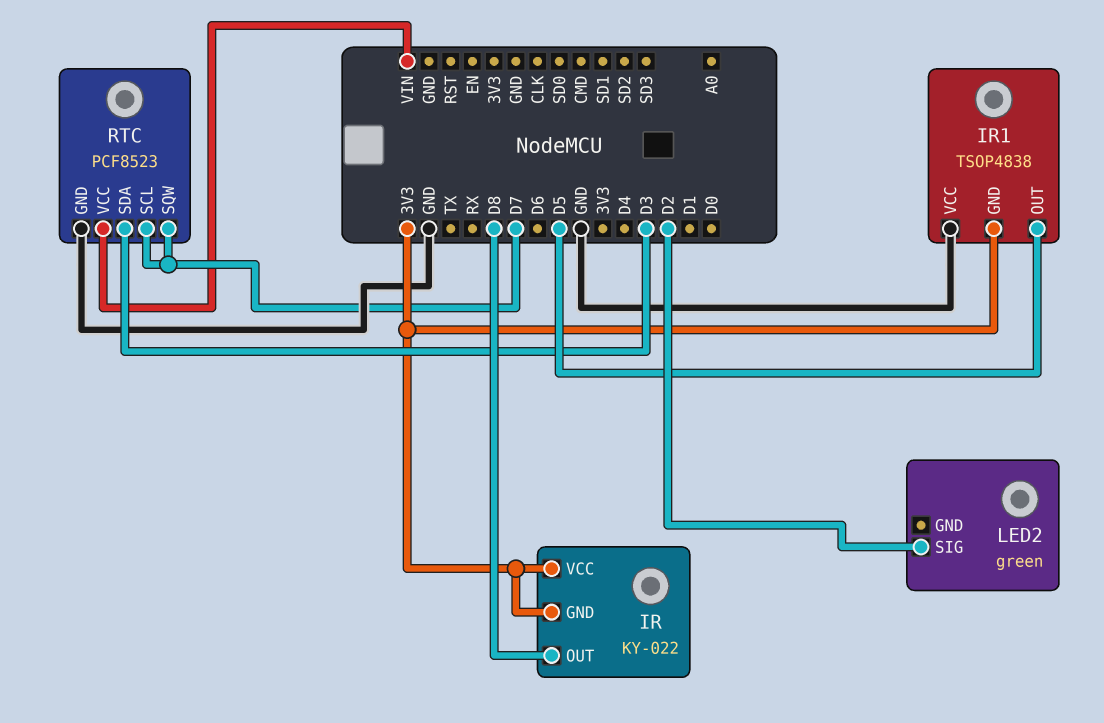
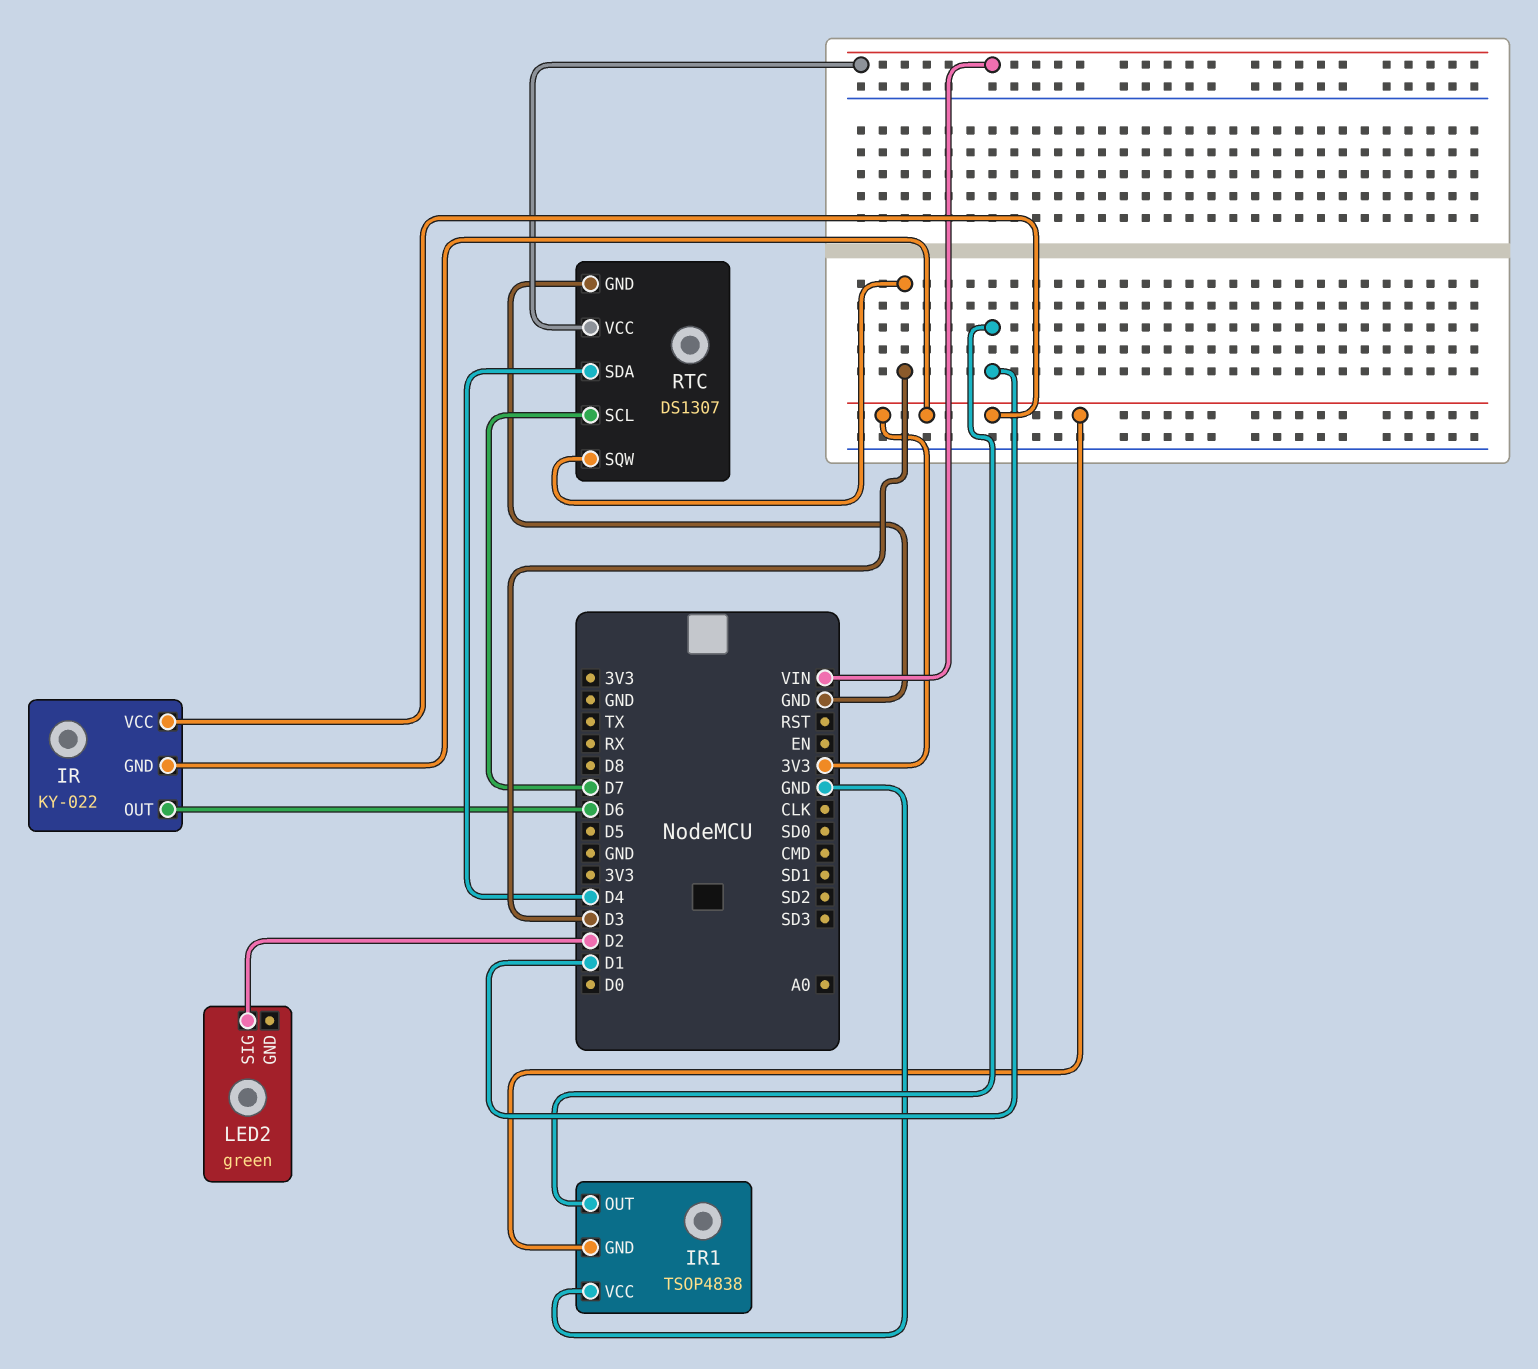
IR pin OUT: D8 -> D6
IR1 pin OUT: D5 -> D1
RTC: PCF8523 -> DS1307
RTC pin SDA: D3 -> D4
RTC pin SQW: D7 -> D3

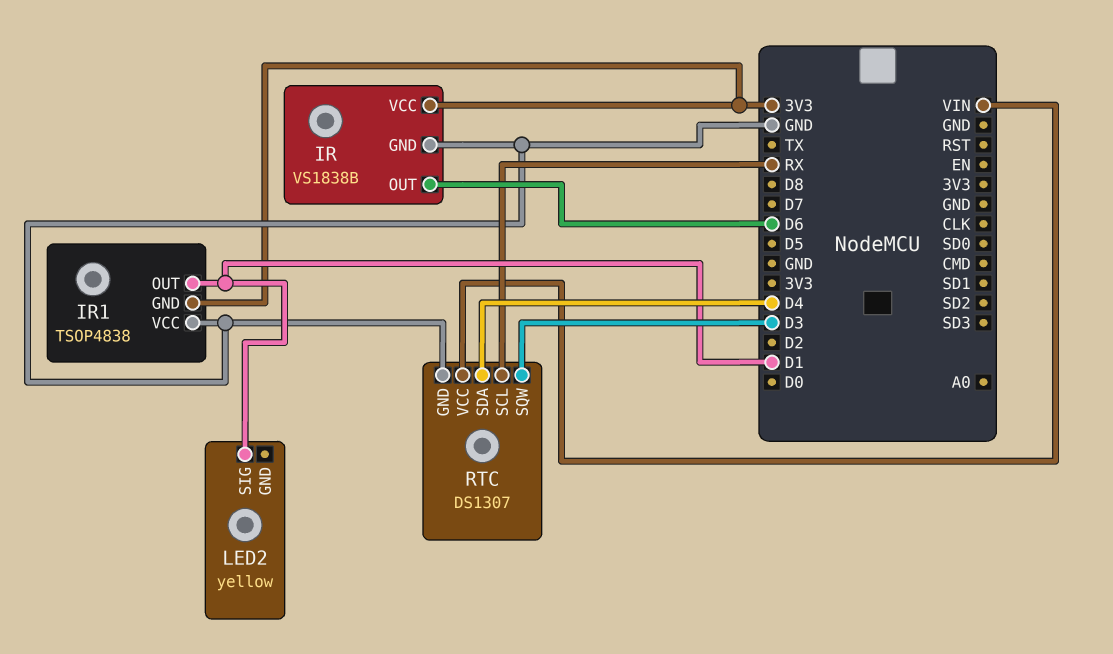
IR: KY-022 -> VS1838B
IR pin GND: 3V3 -> GND
LED2: green -> yellow
LED2 pin SIG: D2 -> D1
RTC pin SCL: D7 -> RX

